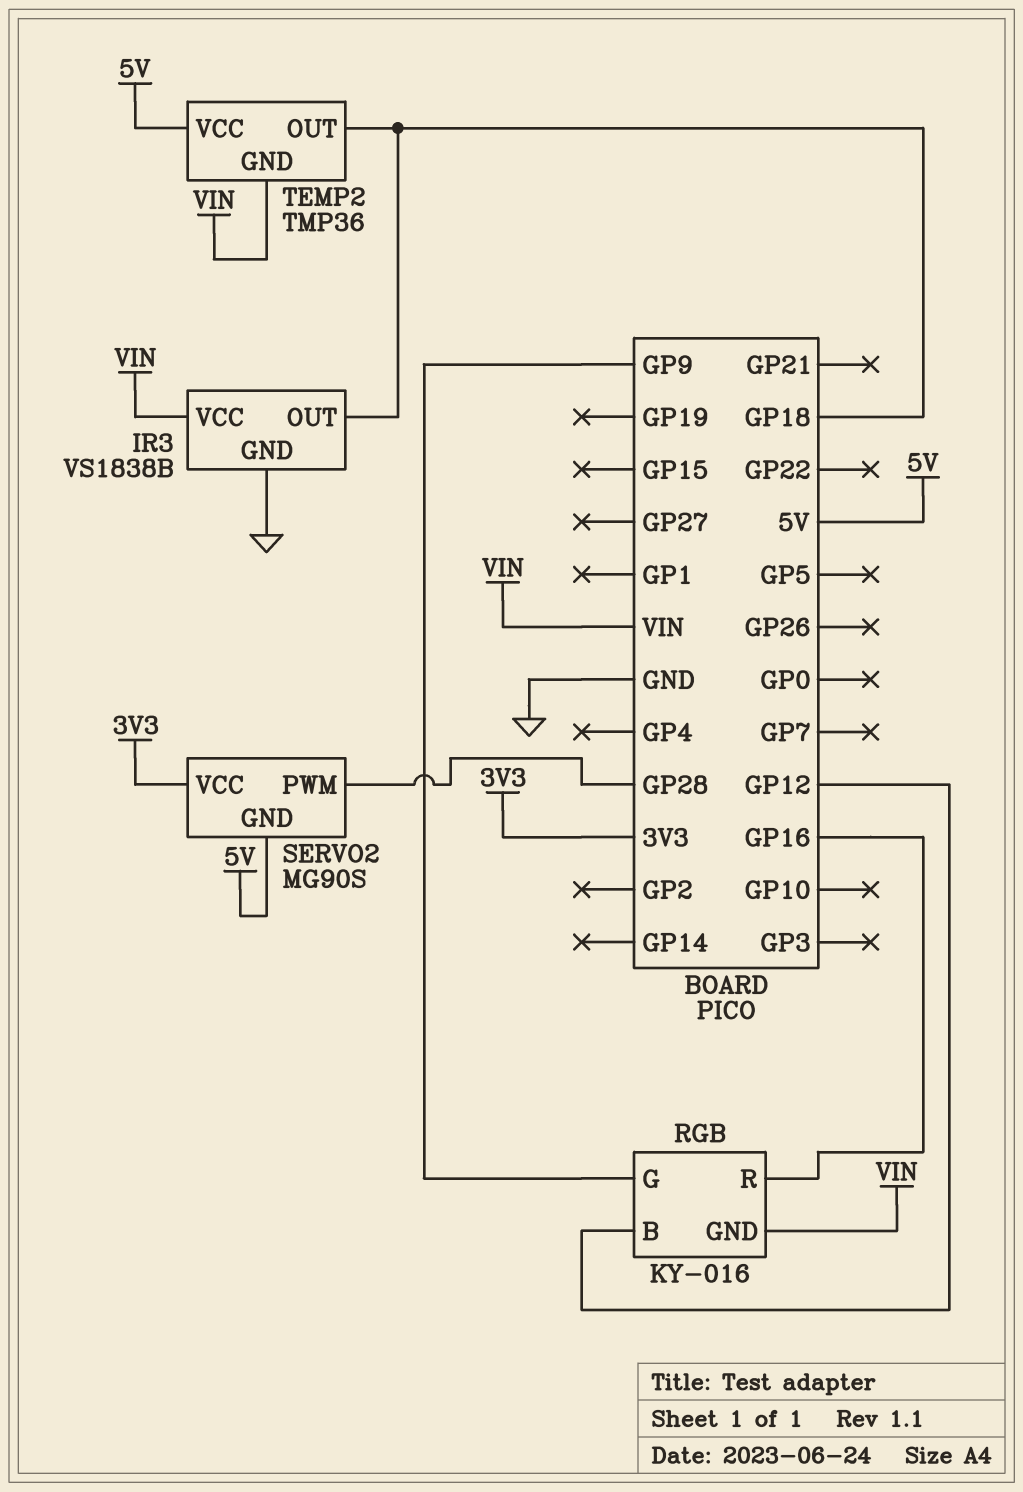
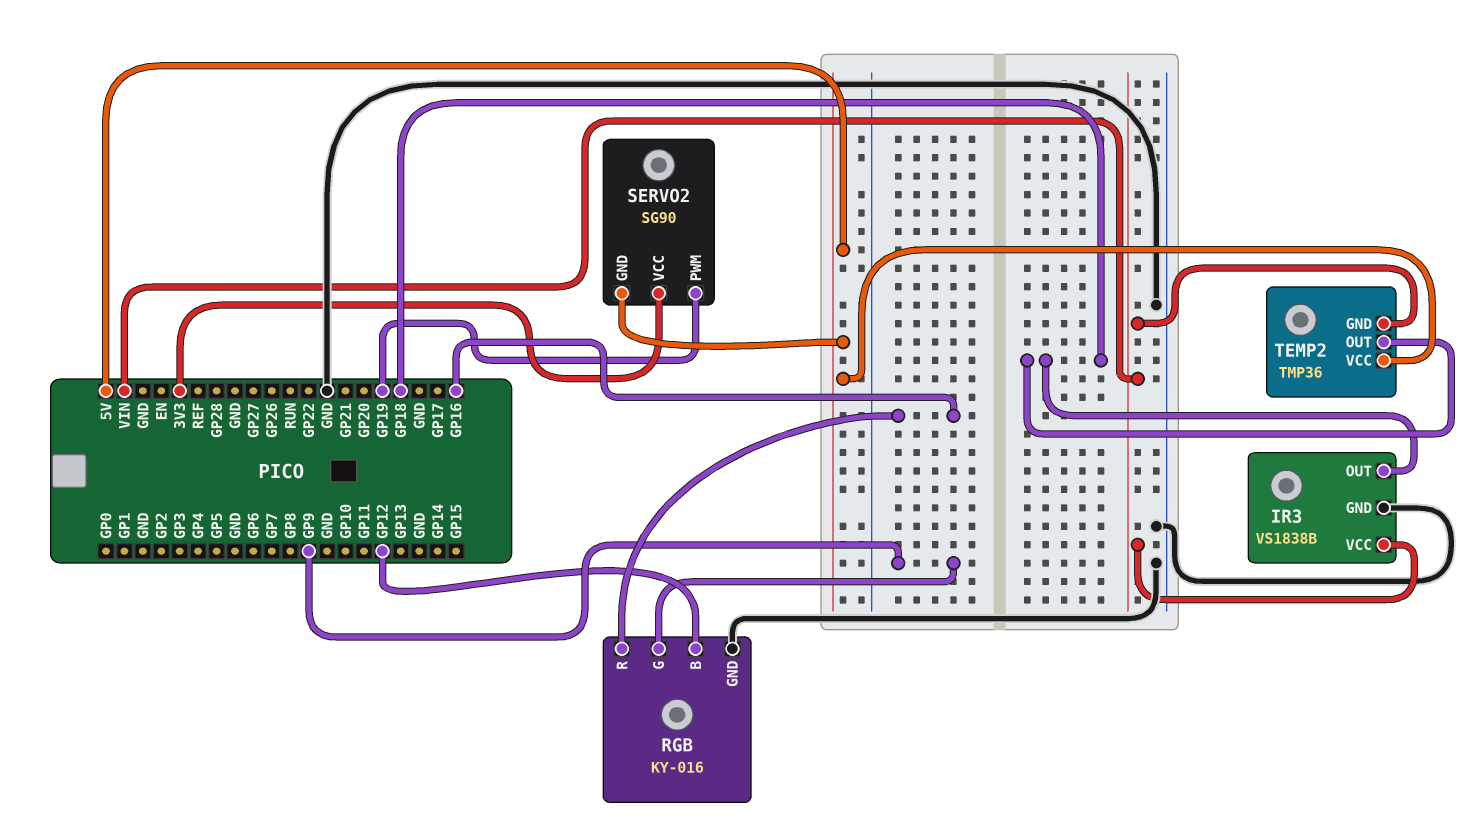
RGB pin GND: VIN -> GND
SERVO2: MG90S -> SG90
SERVO2 pin PWM: GP28 -> GP19

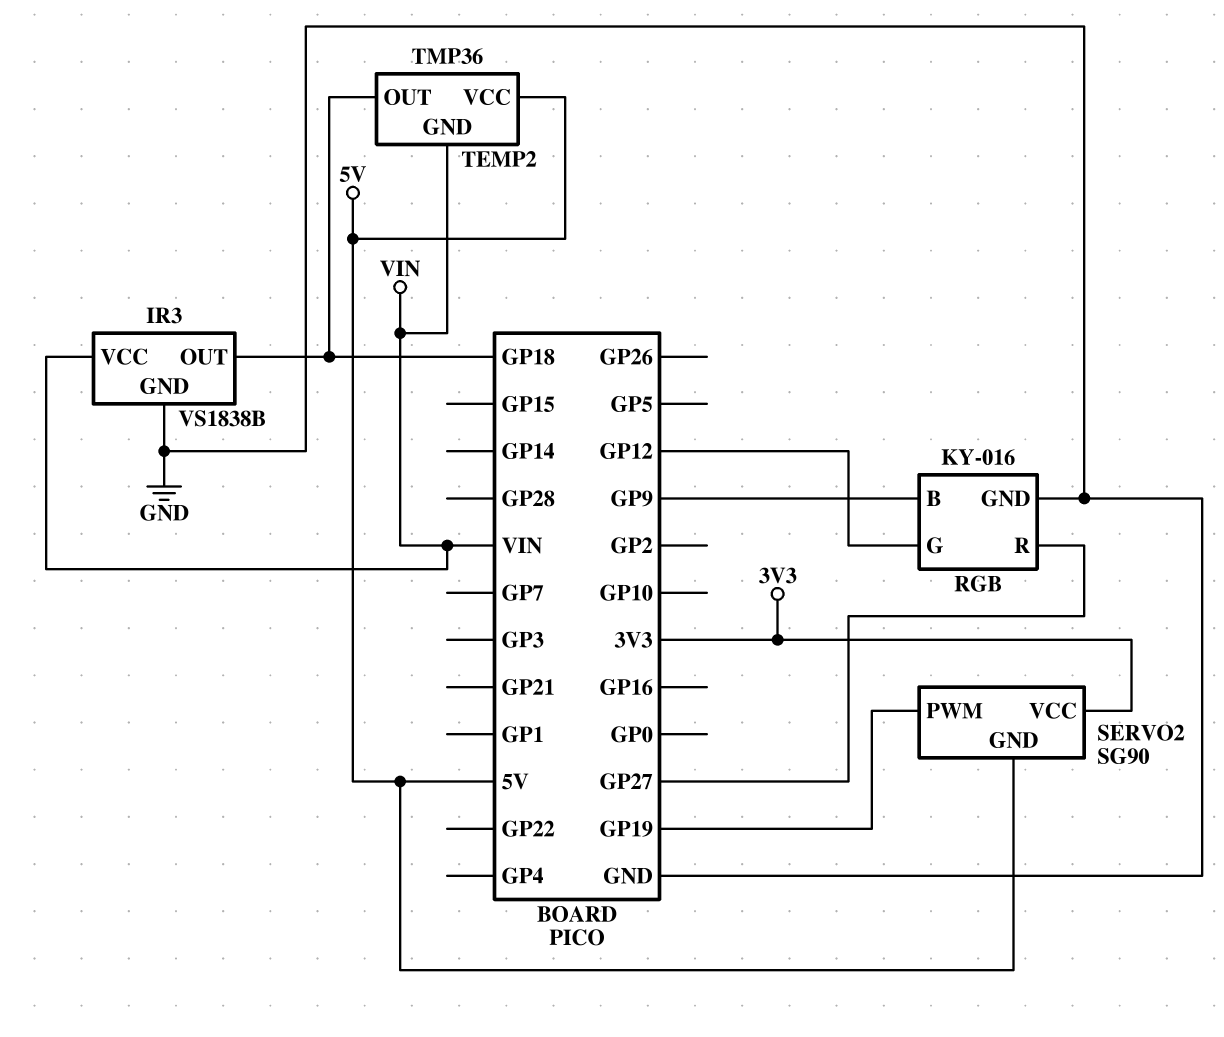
RGB pin B: GP12 -> GP9
RGB pin G: GP9 -> GP12
RGB pin R: GP16 -> GP27

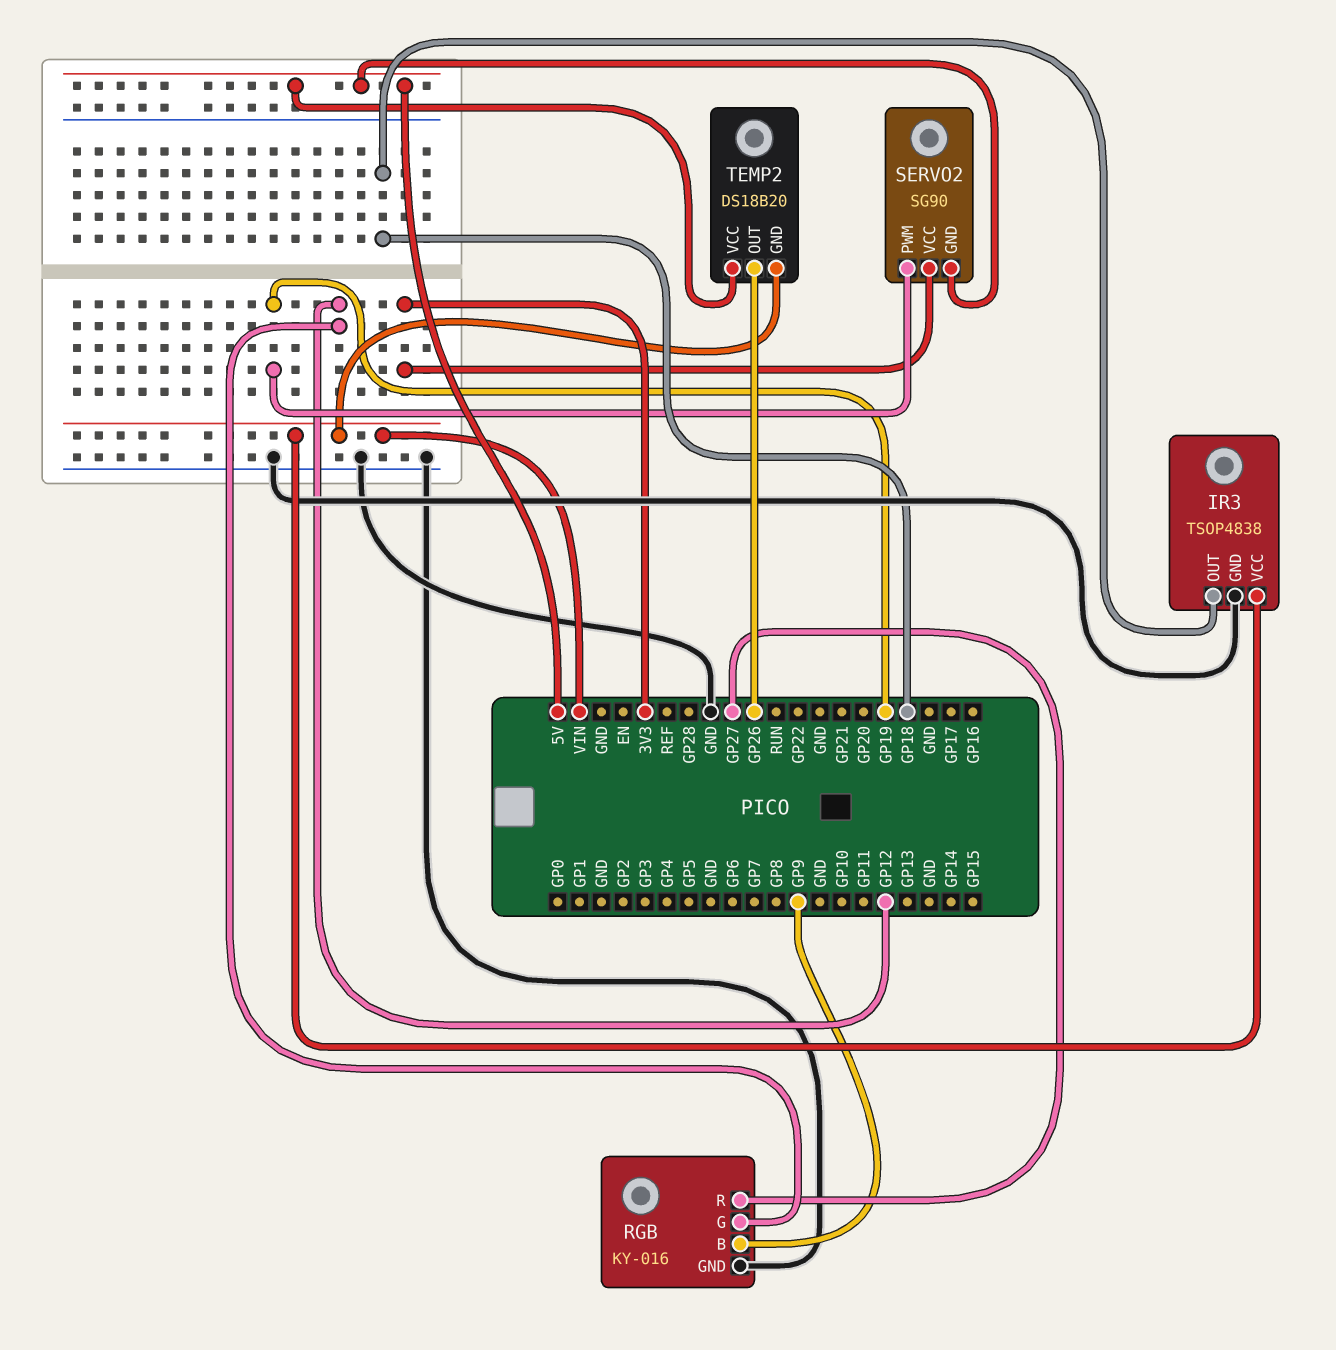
IR3: VS1838B -> TSOP4838
TEMP2: TMP36 -> DS18B20
TEMP2 pin OUT: GP18 -> GP26

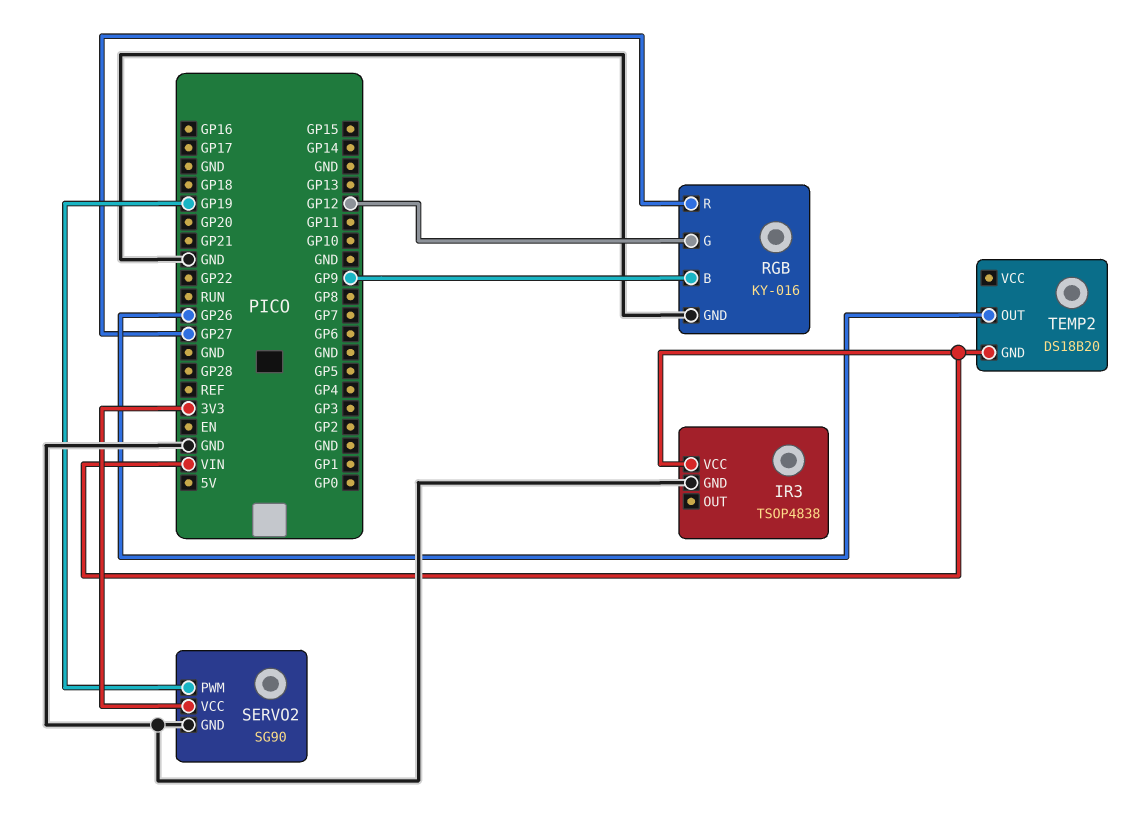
IR3 pin OUT: GP18 -> none
SERVO2 pin GND: 5V -> GND
TEMP2 pin VCC: 5V -> none

